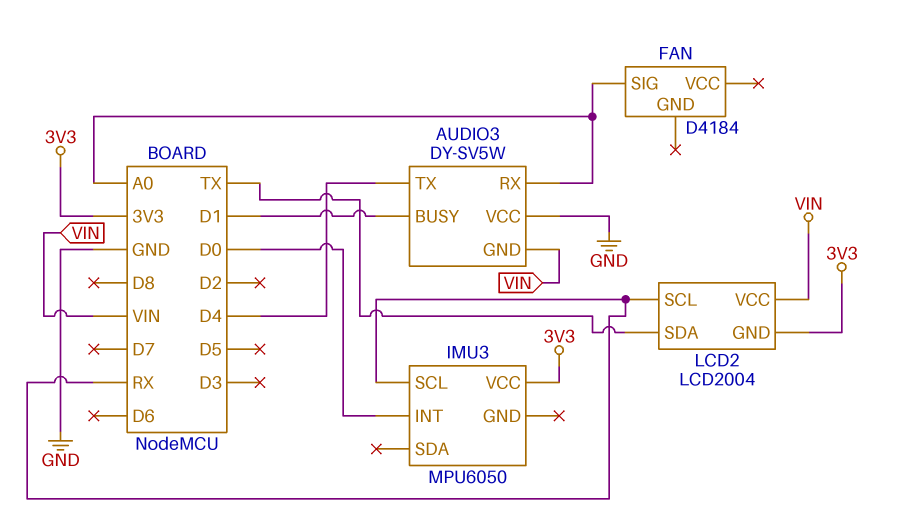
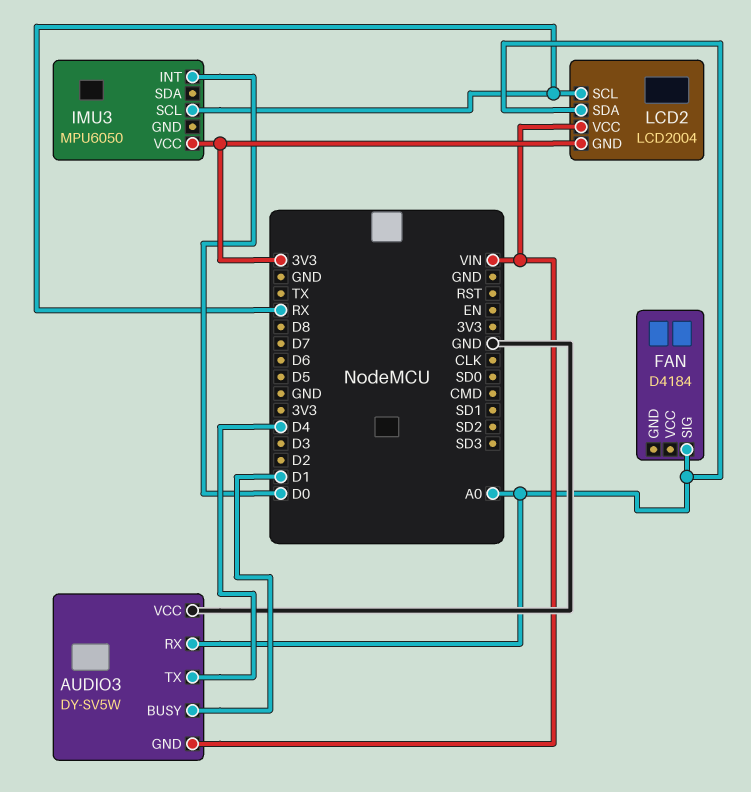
LCD2 pin SDA: TX -> A0

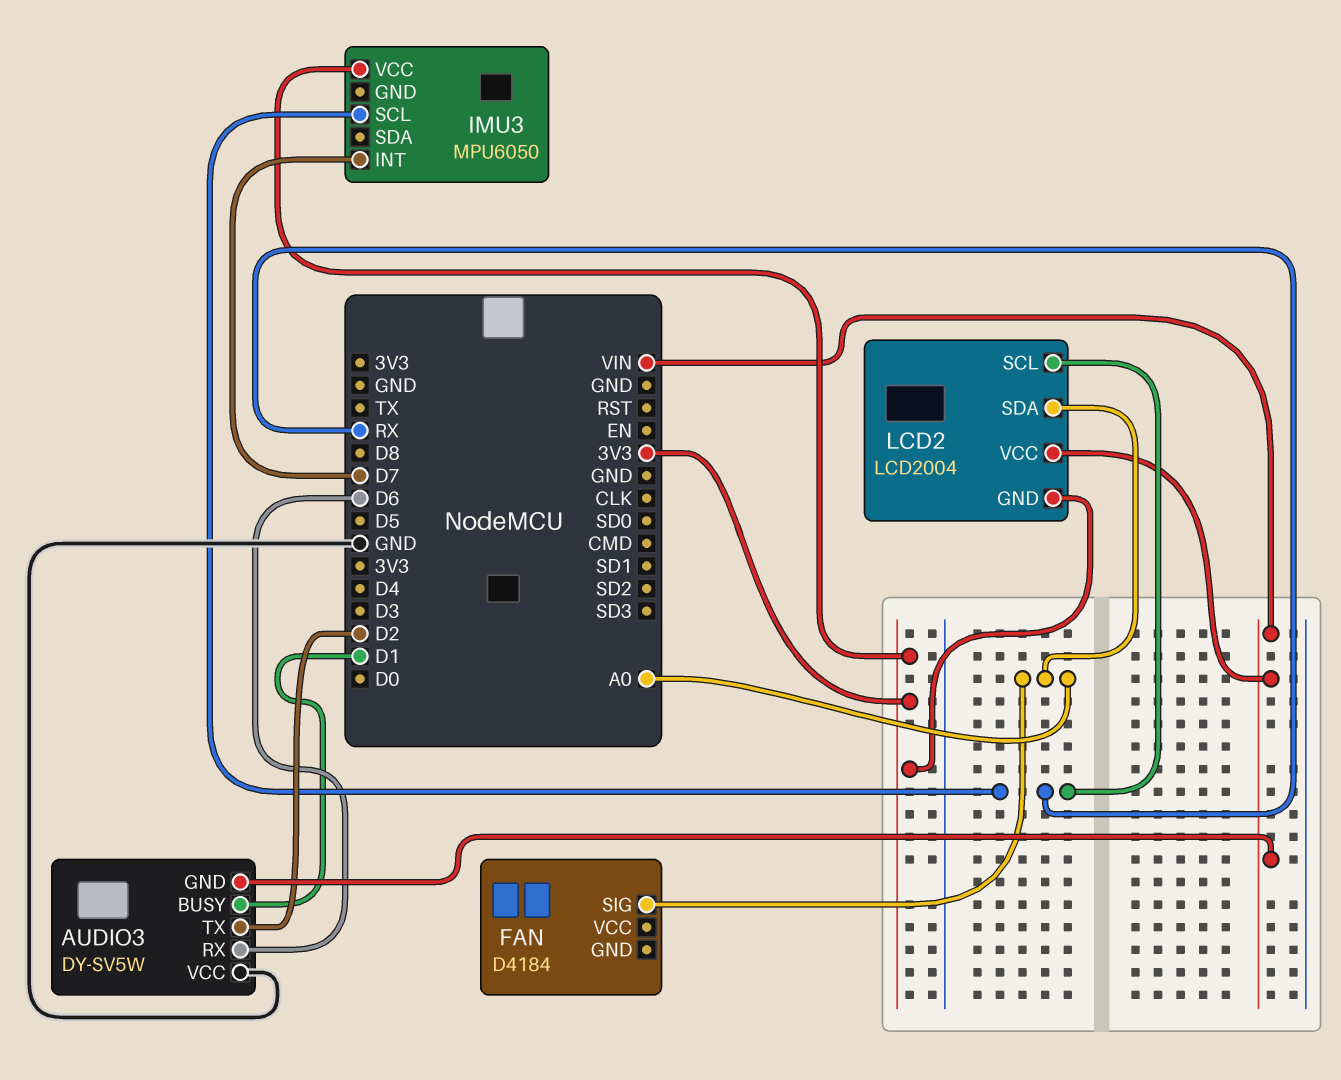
AUDIO3 pin RX: A0 -> D6
AUDIO3 pin TX: D4 -> D2
IMU3 pin INT: D0 -> D7

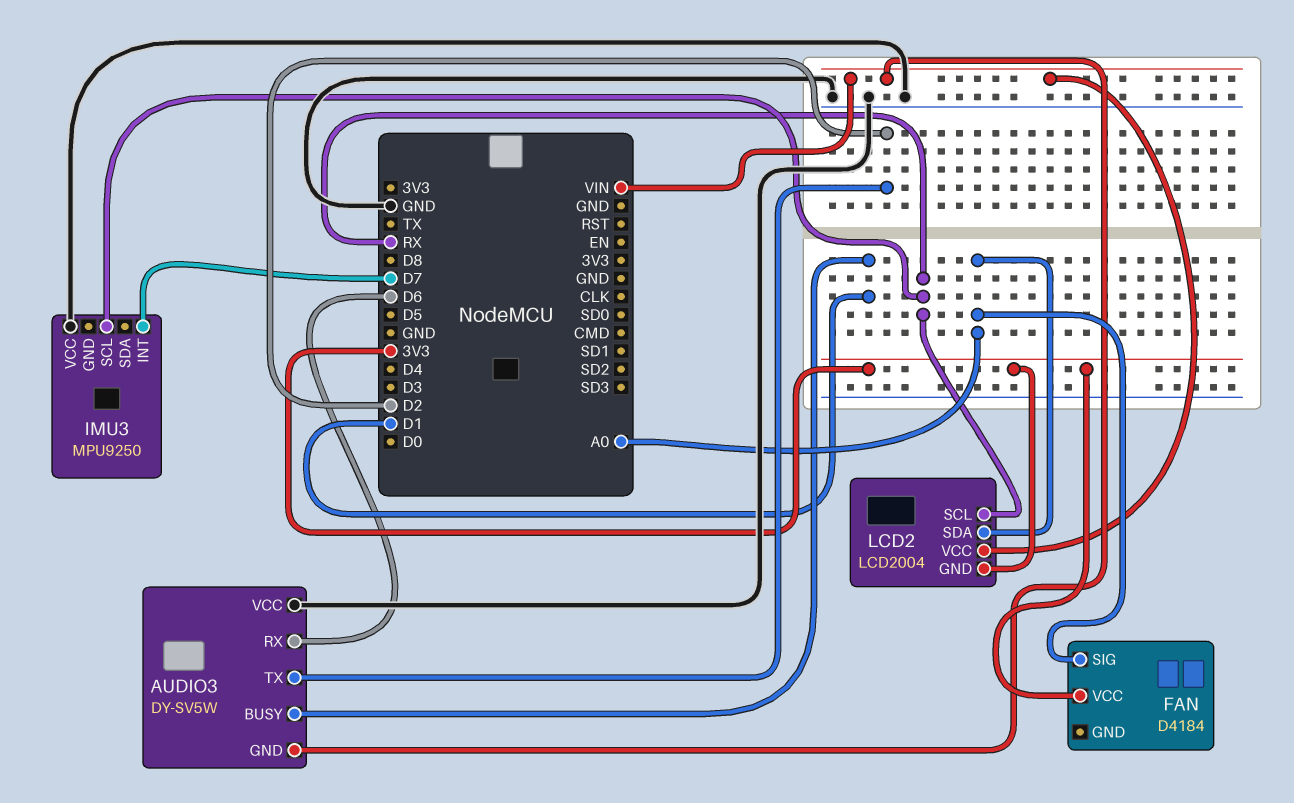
FAN pin VCC: none -> 3V3
IMU3: MPU6050 -> MPU9250
IMU3 pin VCC: 3V3 -> GND

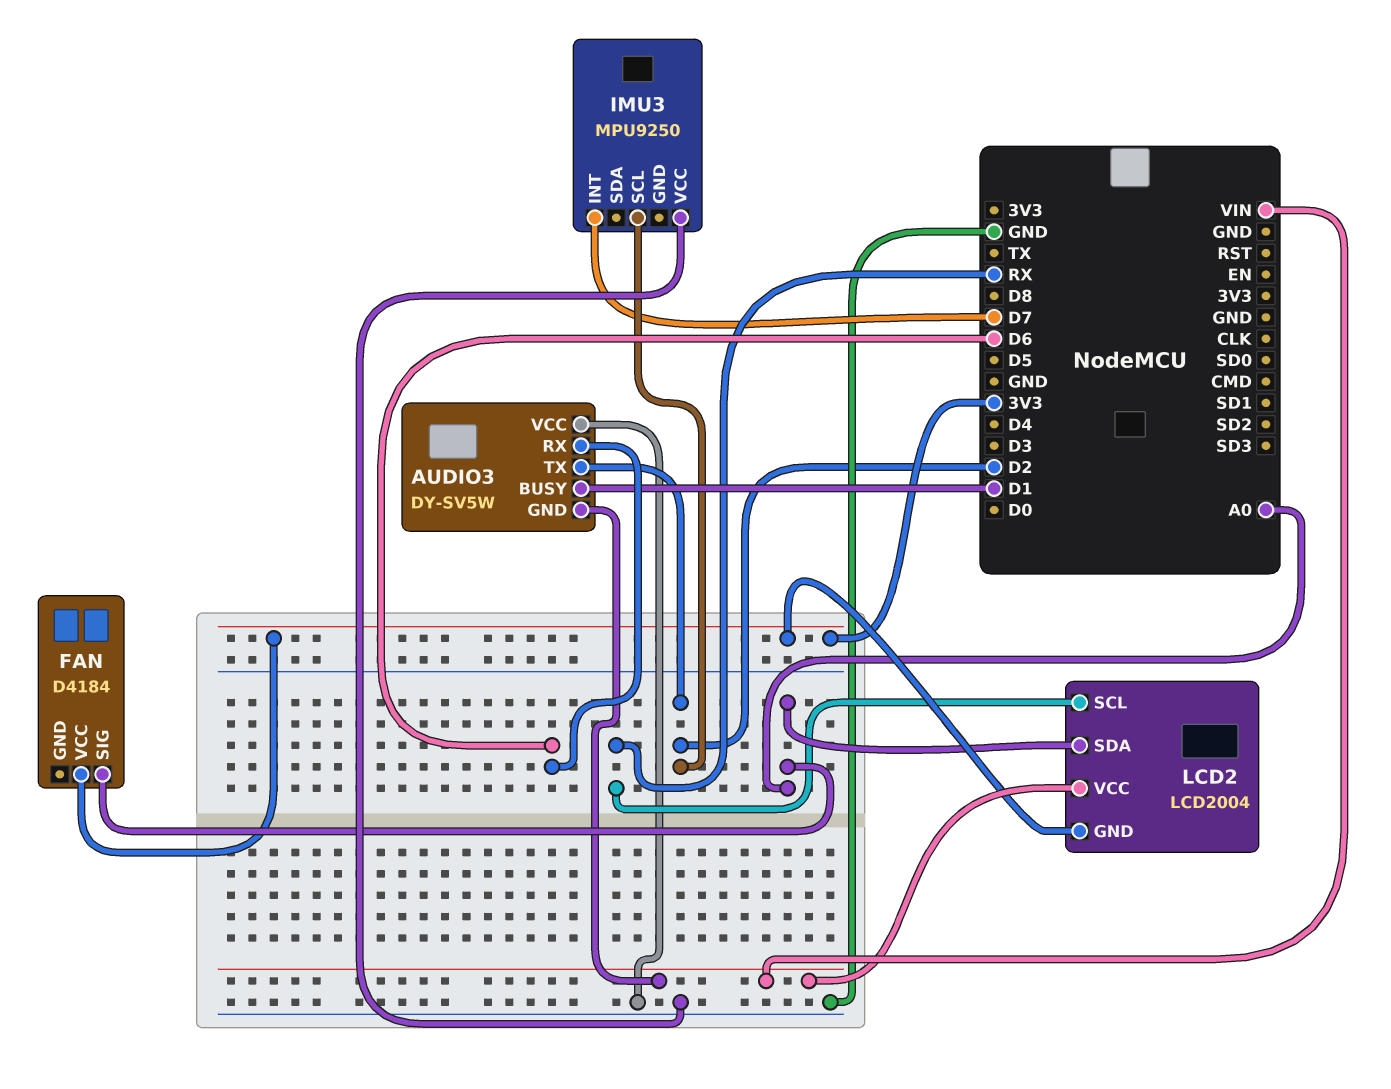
IMU3 pin SCL: RX -> D2

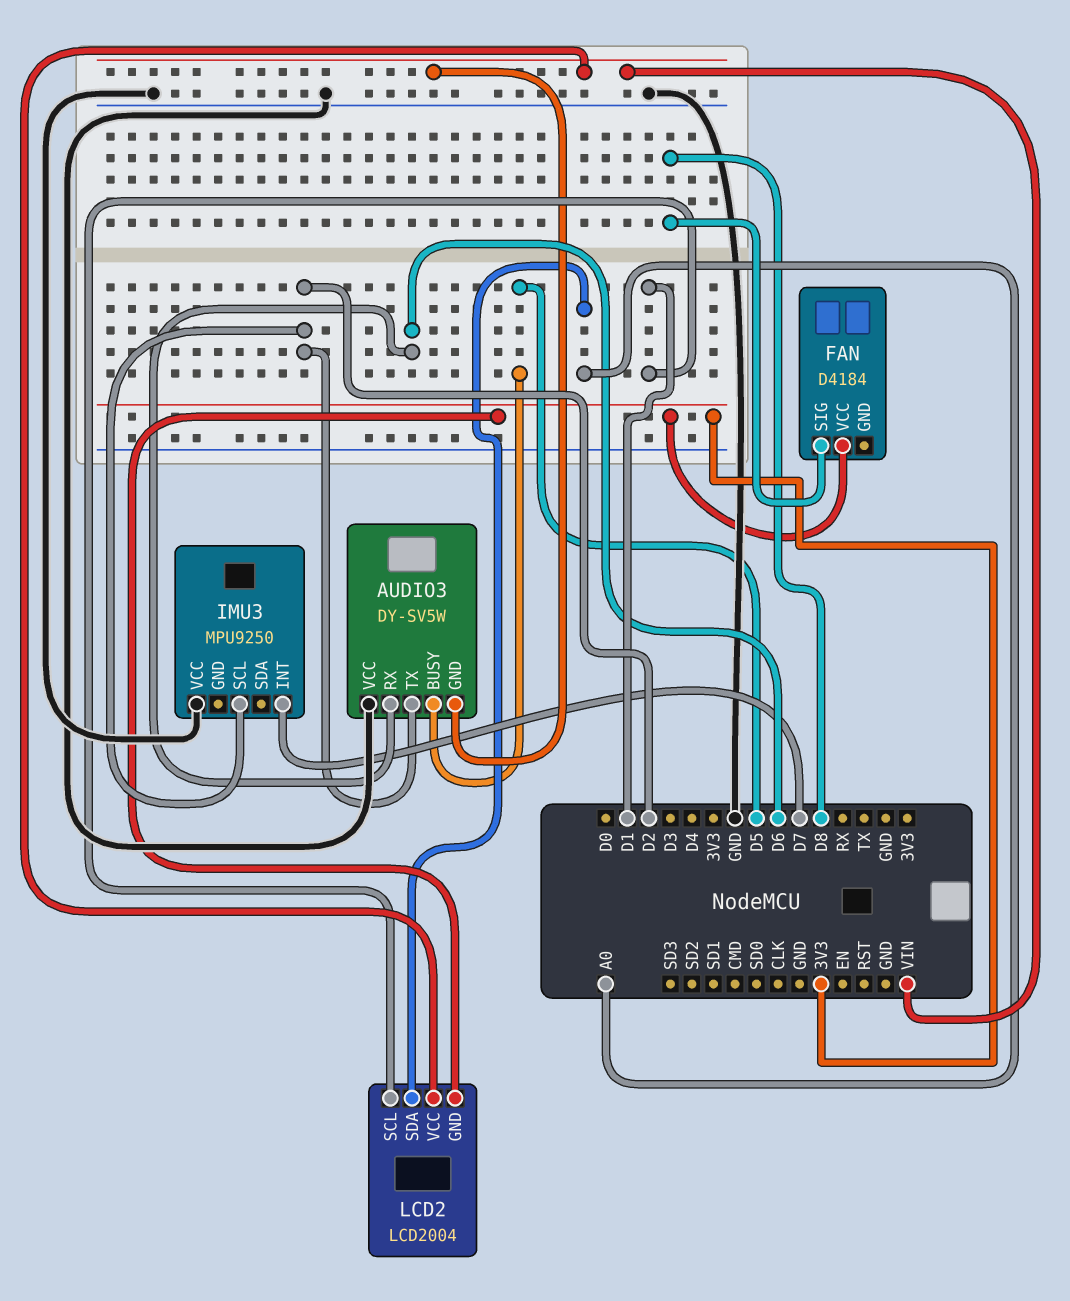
AUDIO3 pin BUSY: D1 -> D5
FAN pin SIG: A0 -> D8
LCD2 pin SCL: RX -> D1

